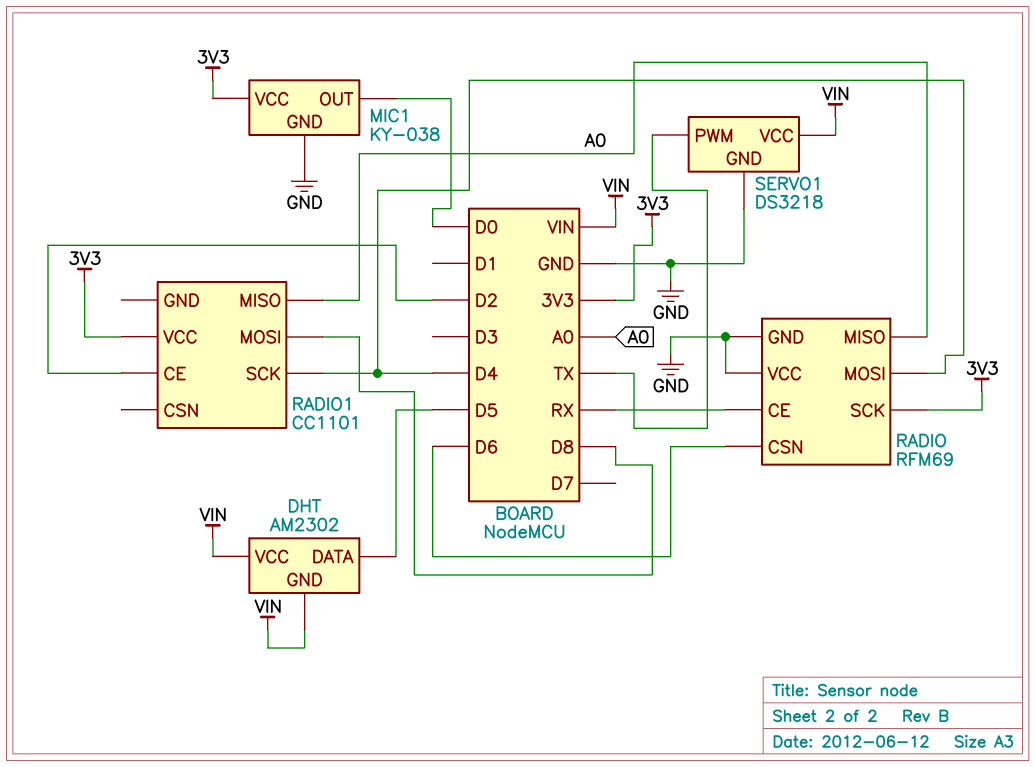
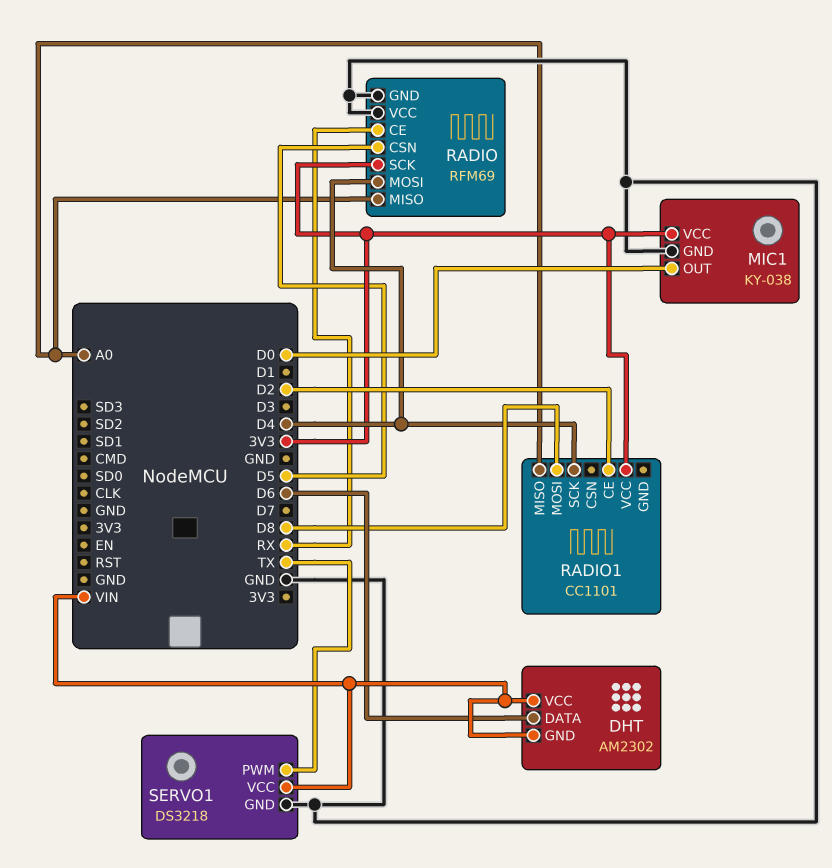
DHT pin DATA: D5 -> D6
RADIO pin CSN: D6 -> D5

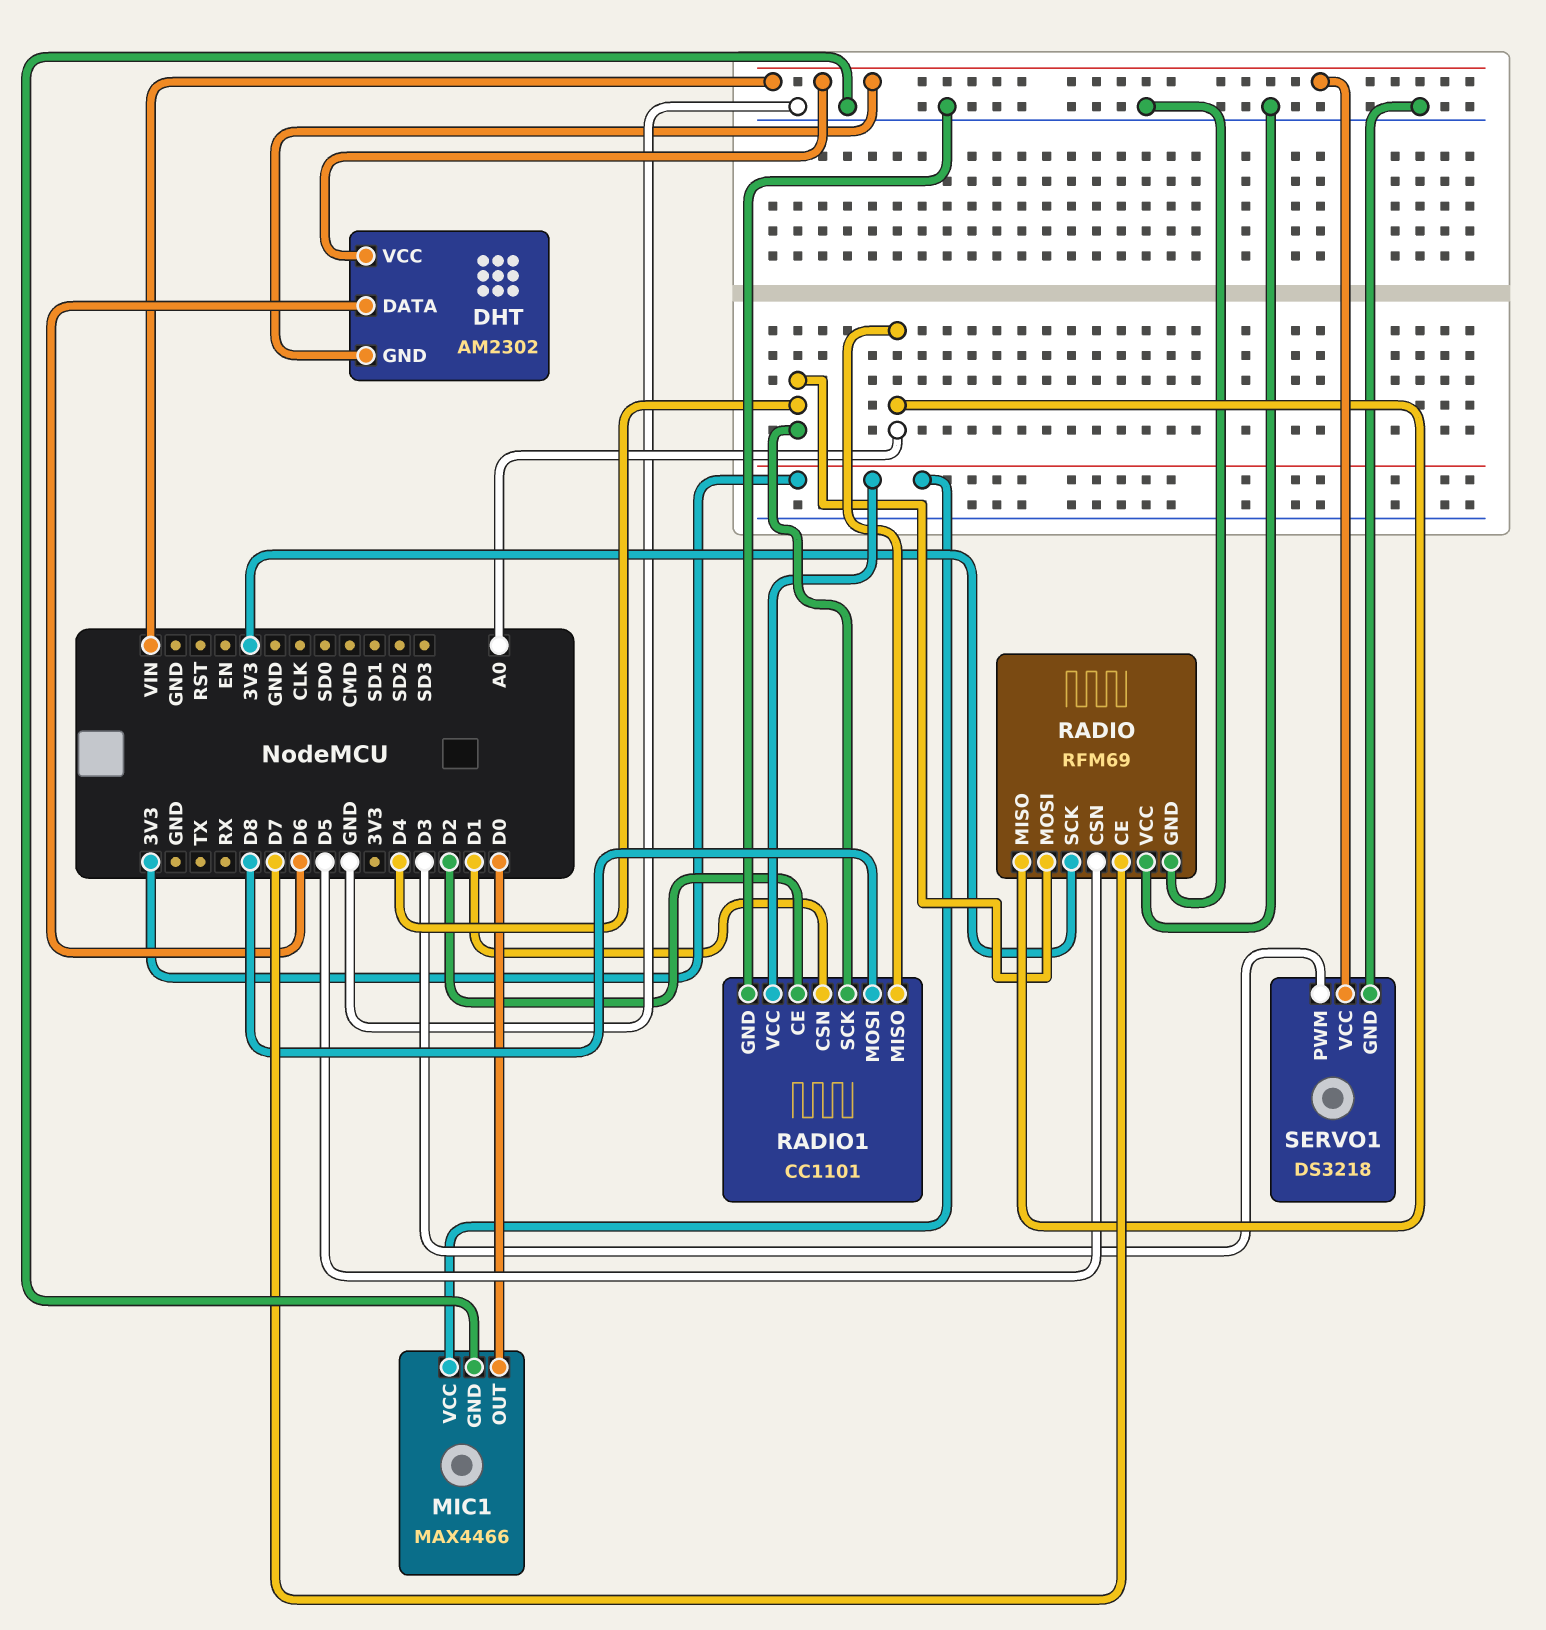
MIC1: KY-038 -> MAX4466
RADIO pin CE: RX -> D7
RADIO1 pin CSN: none -> D1
RADIO1 pin GND: none -> GND
SERVO1 pin PWM: TX -> D3

